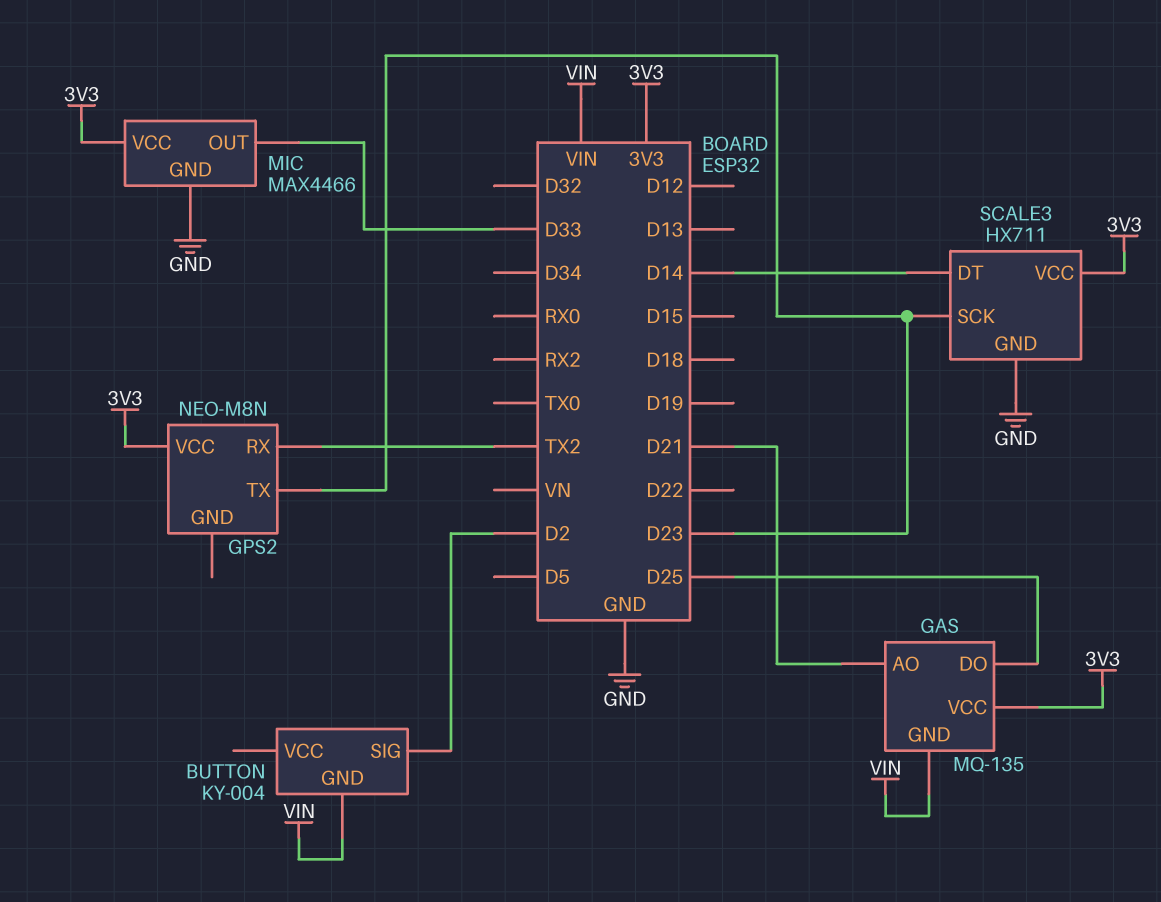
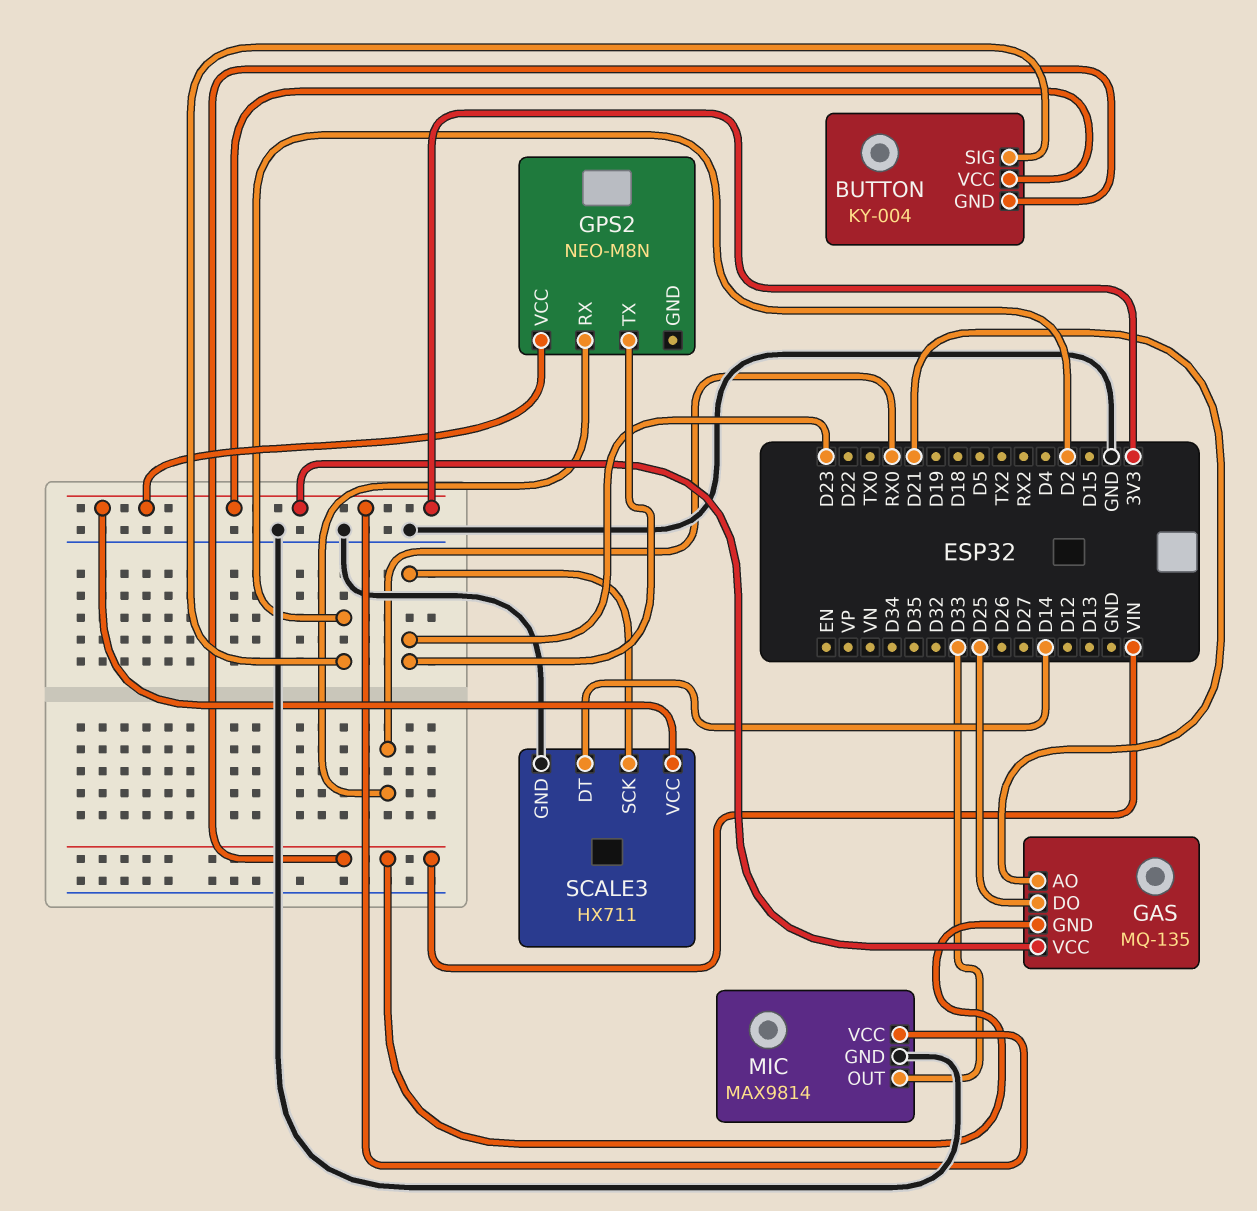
BUTTON pin VCC: none -> 3V3
GPS2 pin RX: TX2 -> RX0
MIC: MAX4466 -> MAX9814

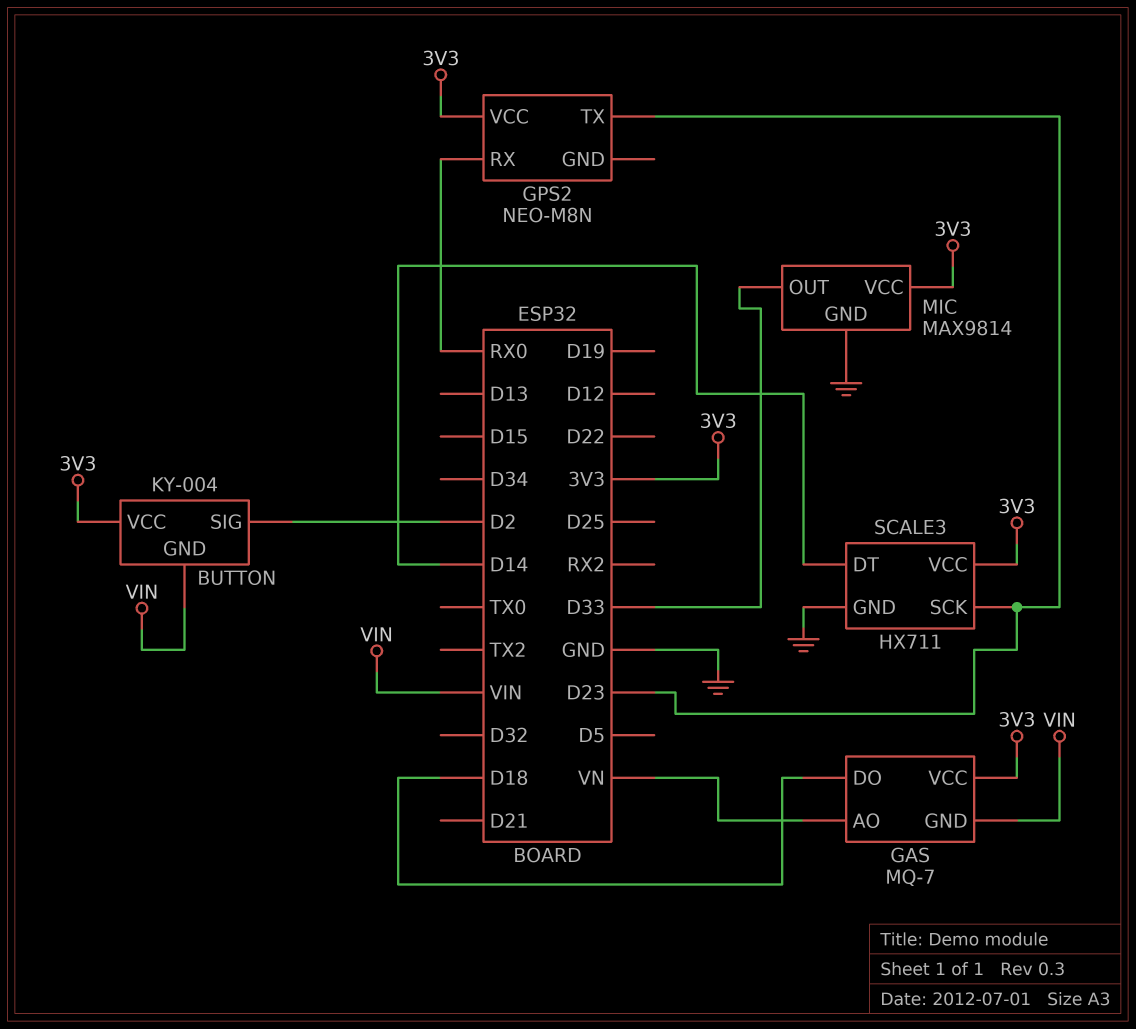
GAS: MQ-135 -> MQ-7
GAS pin AO: D21 -> VN
GAS pin DO: D25 -> D18

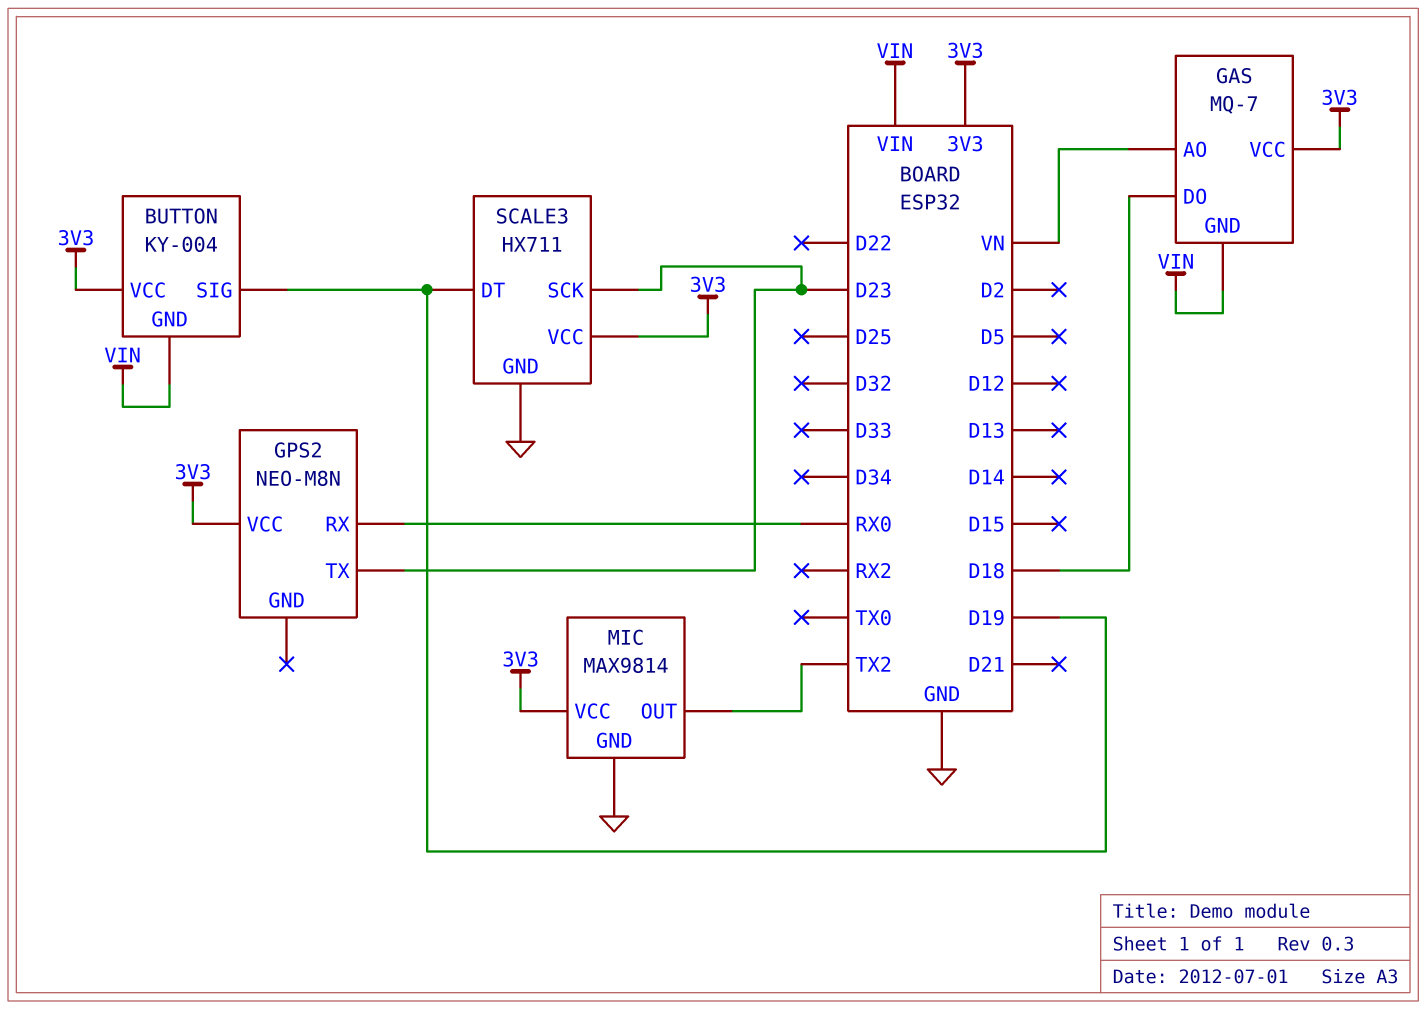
BUTTON pin SIG: D2 -> D19
MIC pin OUT: D33 -> TX2
SCALE3 pin DT: D14 -> D19

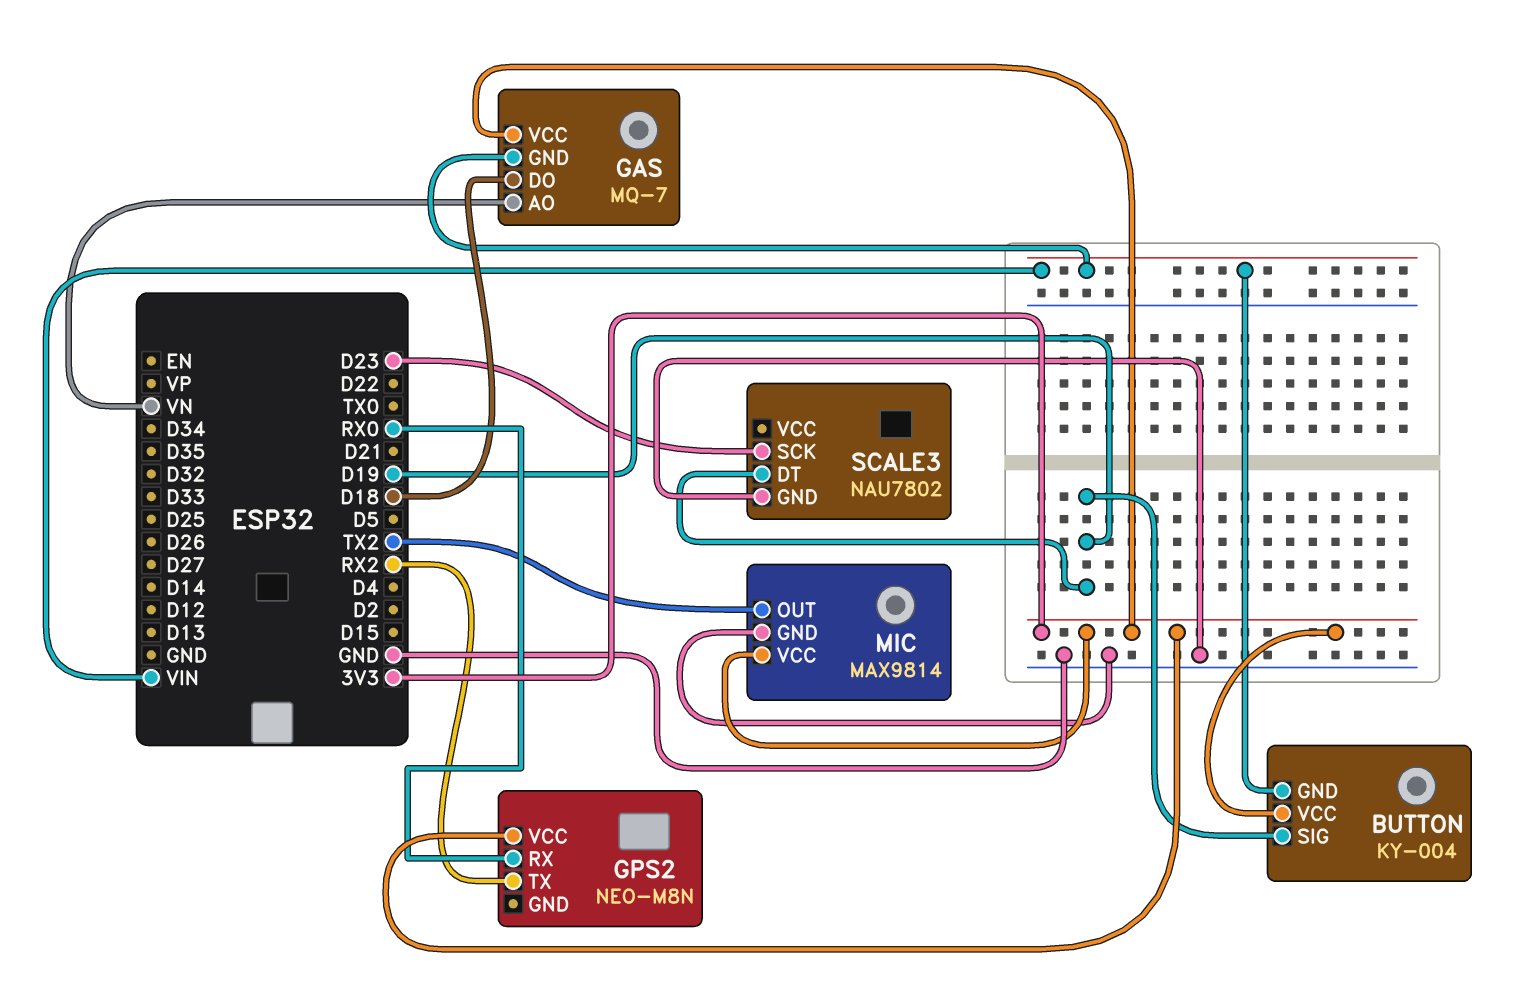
GPS2 pin TX: D23 -> RX2
SCALE3: HX711 -> NAU7802
SCALE3 pin VCC: 3V3 -> none

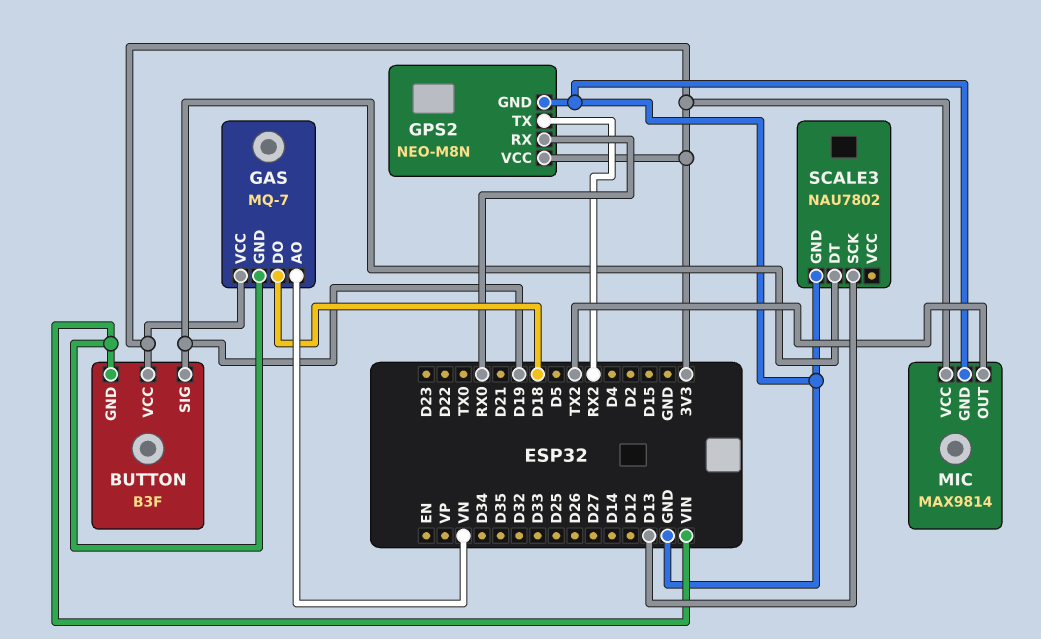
BUTTON: KY-004 -> B3F
GPS2 pin GND: none -> GND
SCALE3 pin SCK: D23 -> D13

